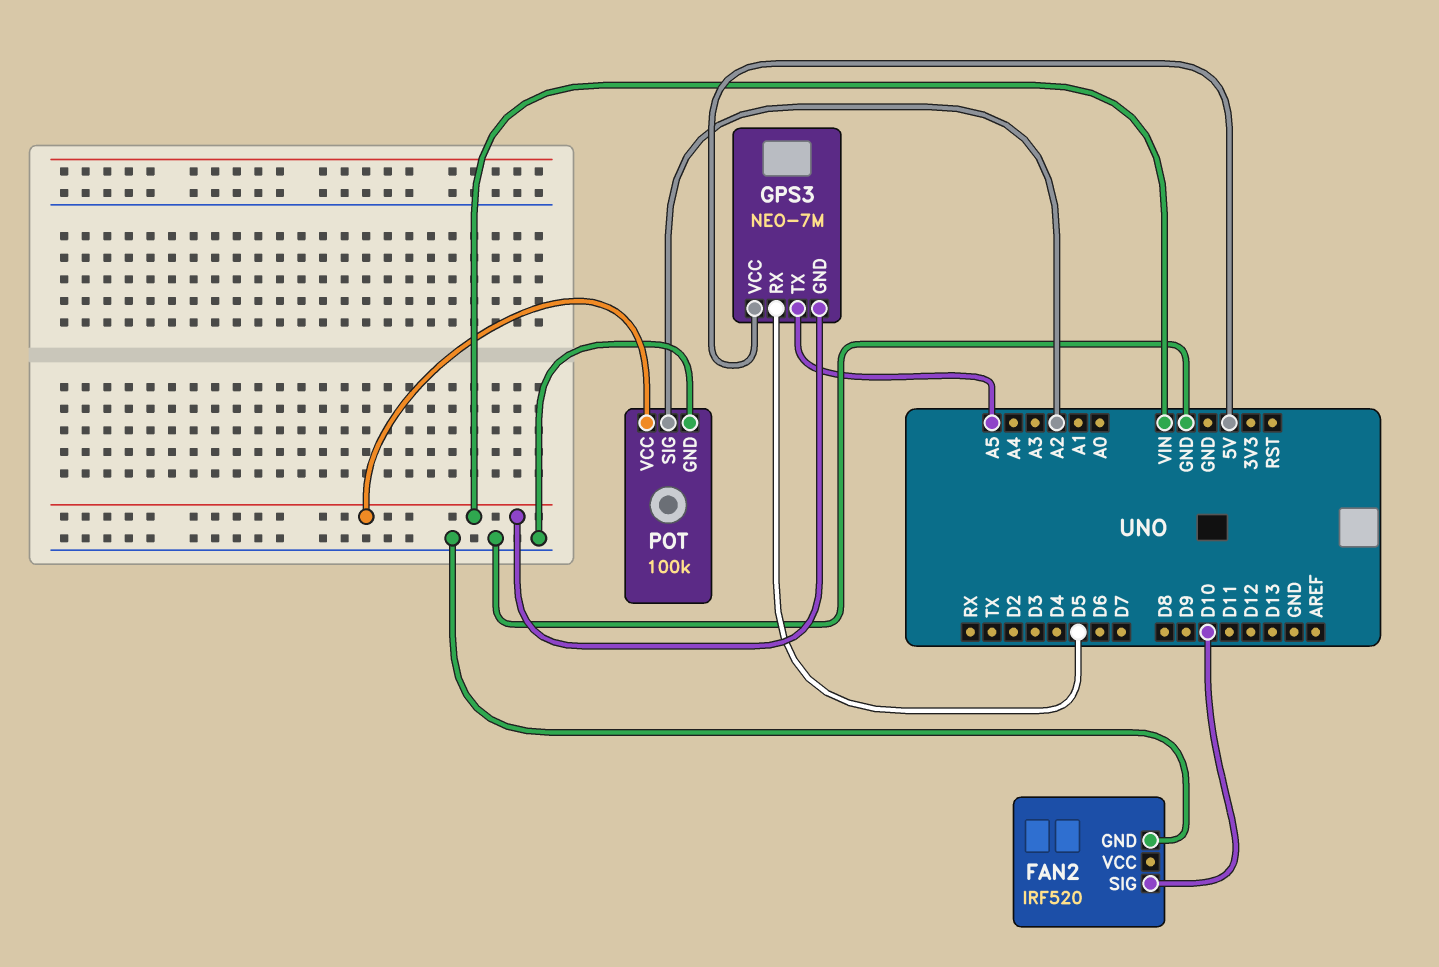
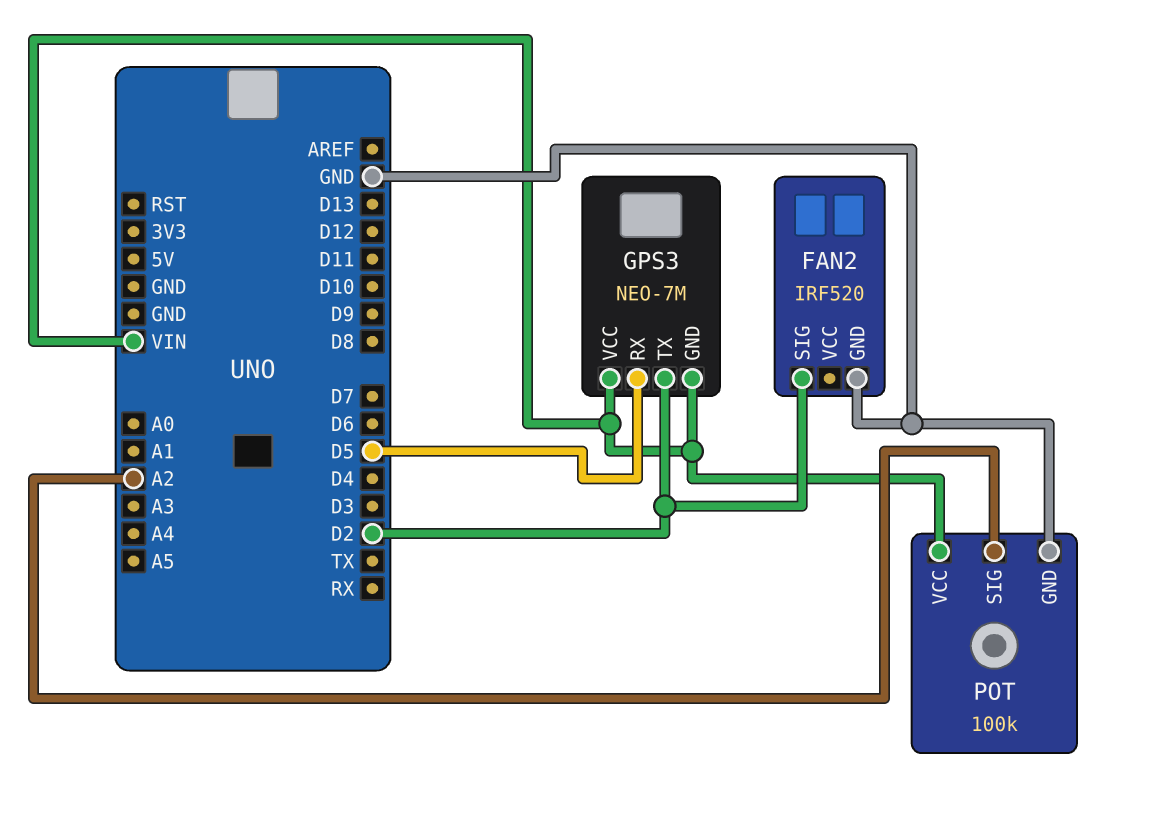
FAN2 pin SIG: D10 -> D2
GPS3 pin TX: A5 -> D2
GPS3 pin VCC: 5V -> VIN

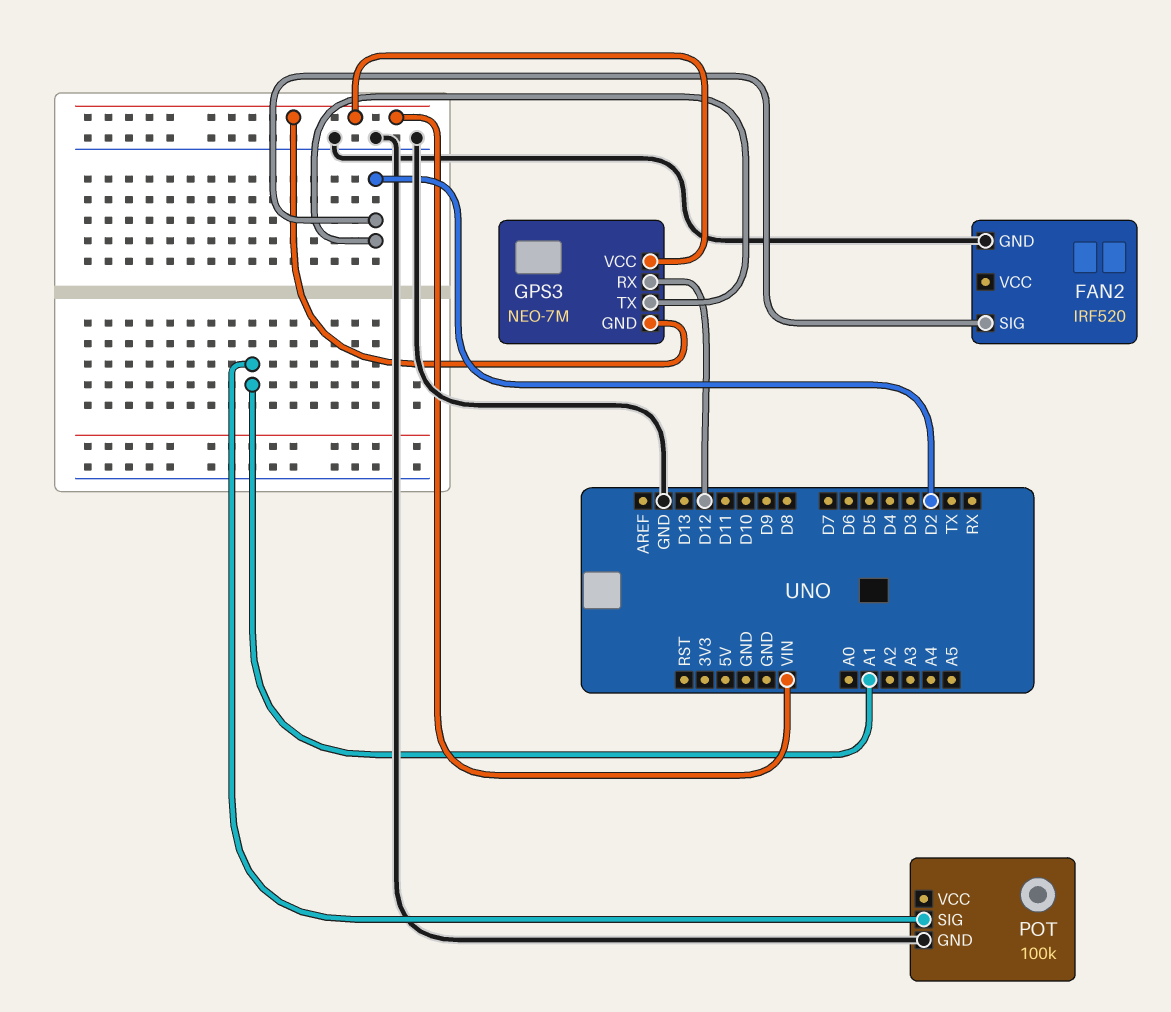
GPS3 pin RX: D5 -> D12
POT pin SIG: A2 -> A1
POT pin VCC: VIN -> none

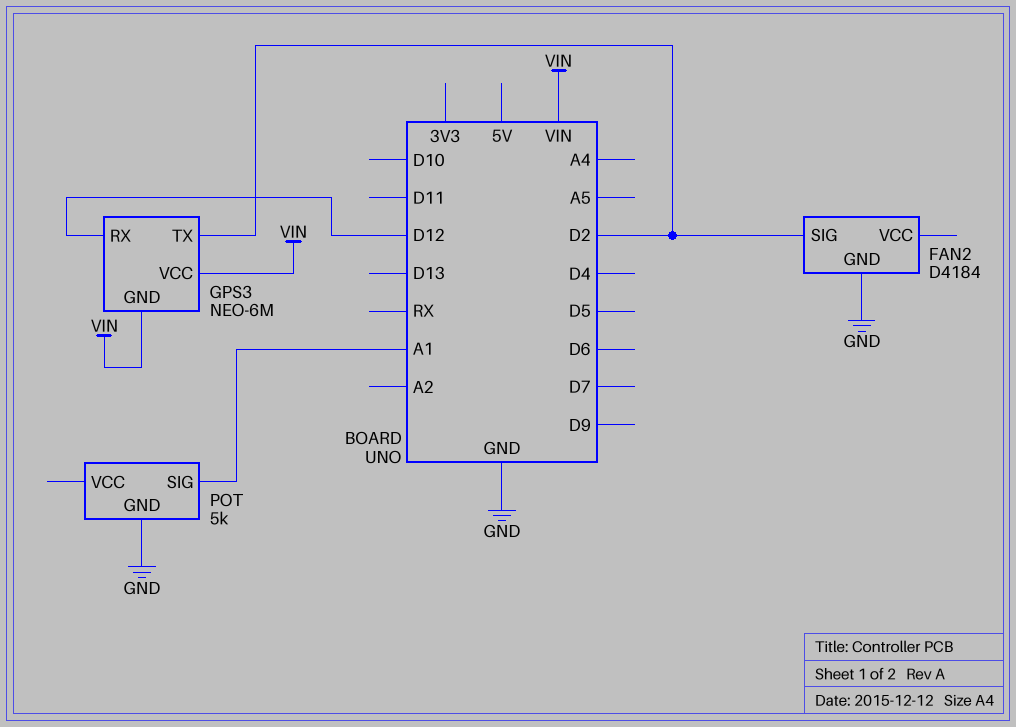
FAN2: IRF520 -> D4184
GPS3: NEO-7M -> NEO-6M
POT: 100k -> 5k

